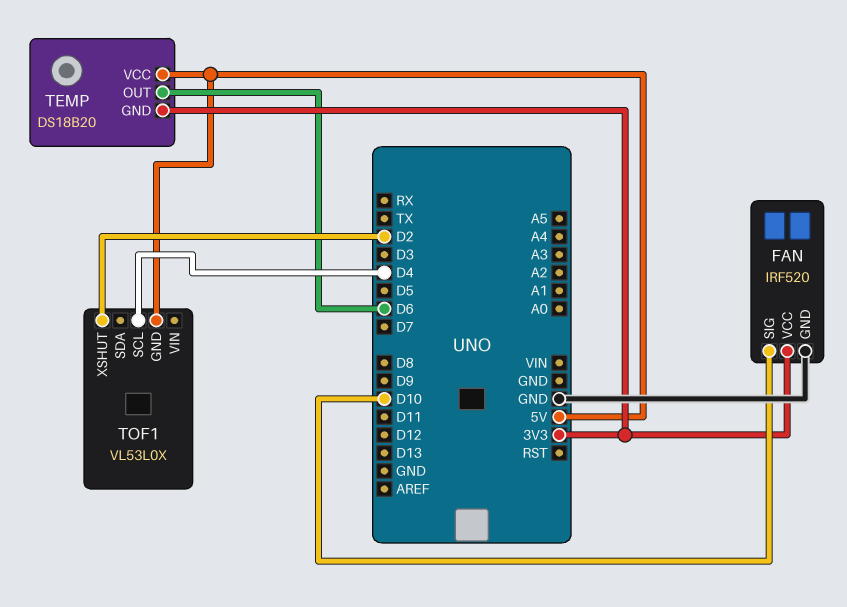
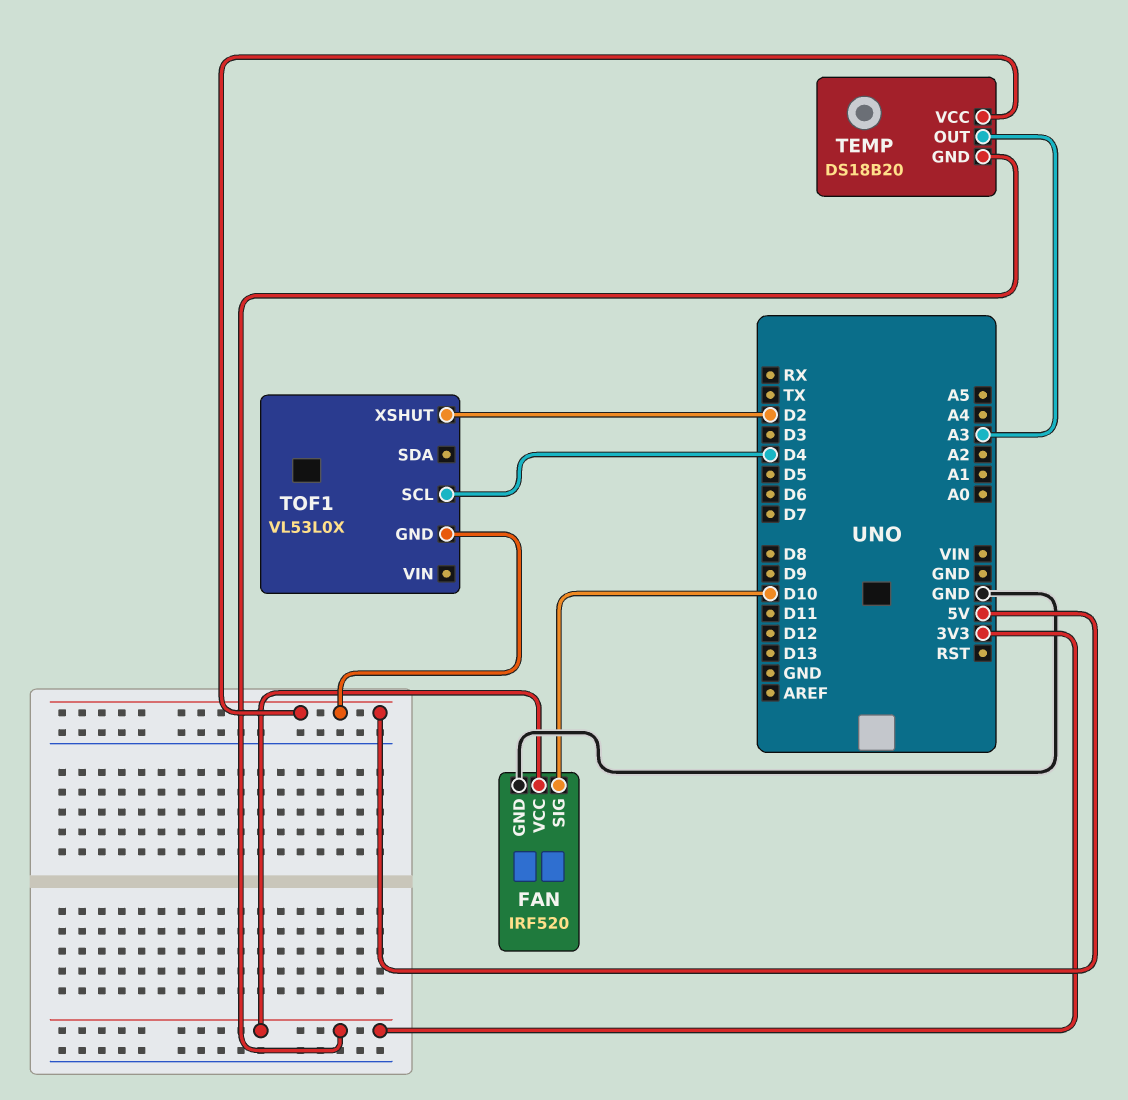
TEMP pin OUT: D6 -> A3

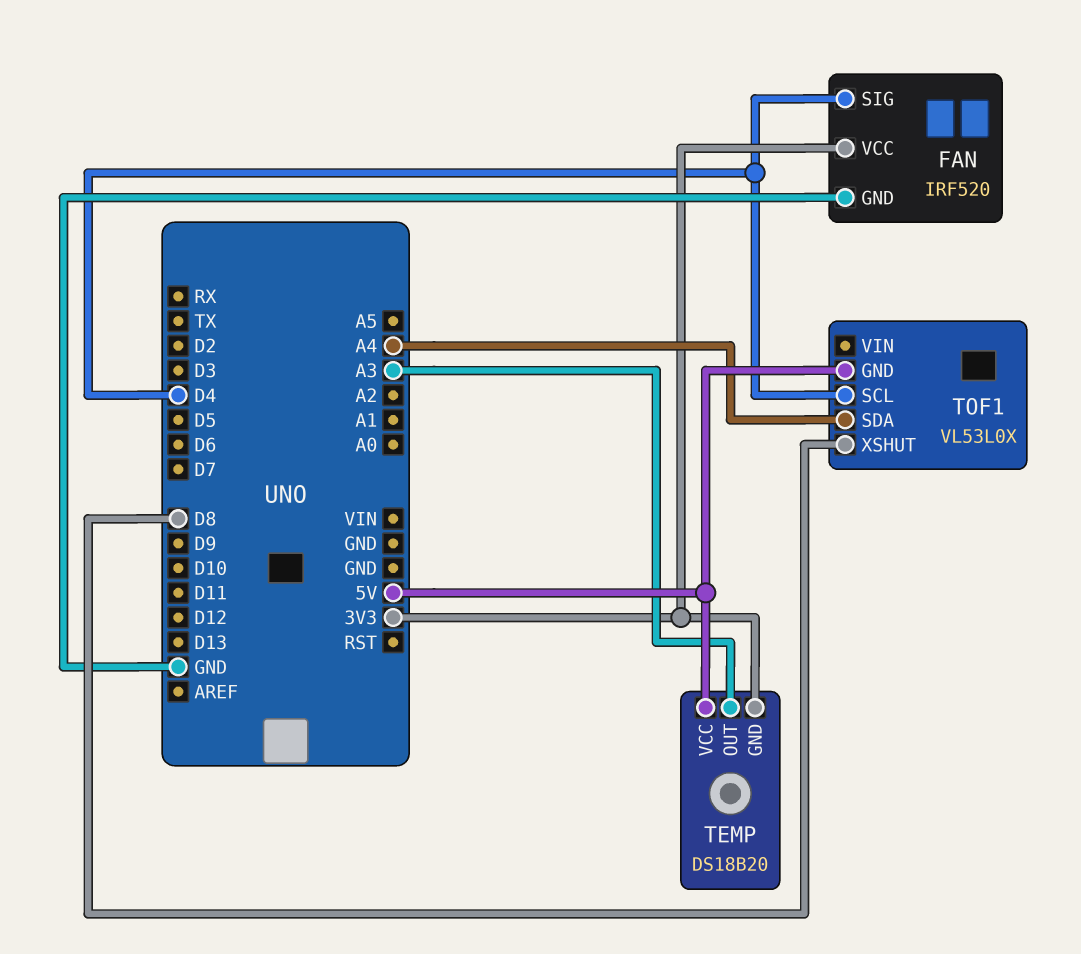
FAN pin SIG: D10 -> D4
TOF1 pin SDA: none -> A4
TOF1 pin XSHUT: D2 -> D8

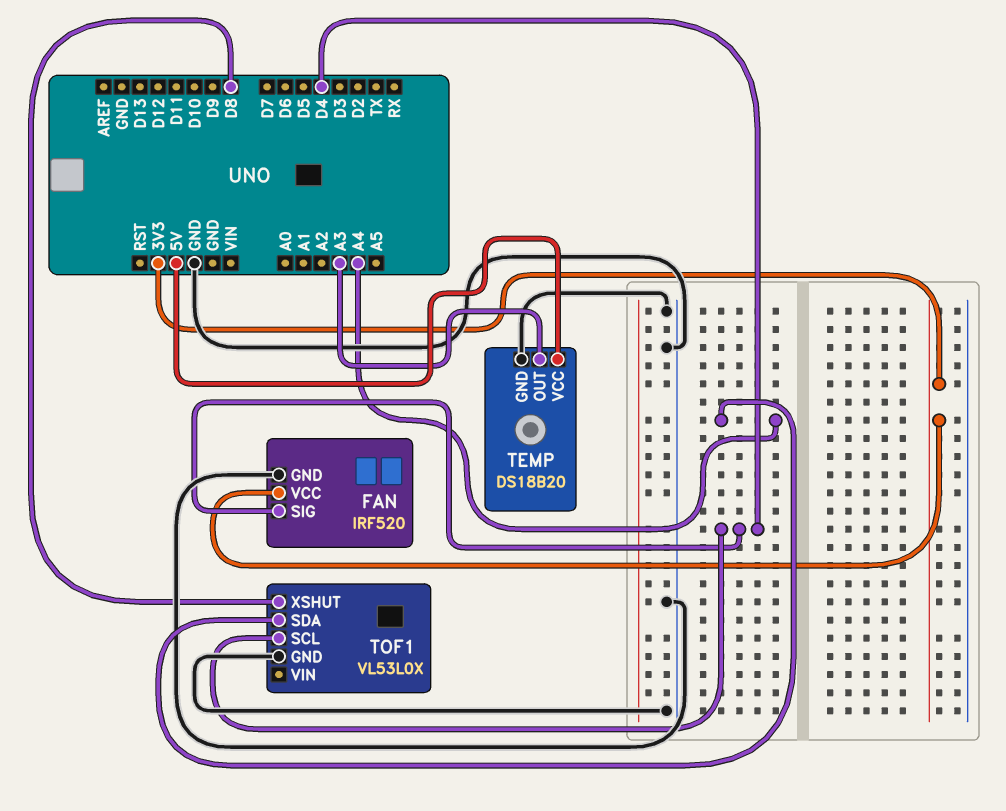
TEMP pin GND: 3V3 -> GND
TOF1 pin GND: 5V -> GND

